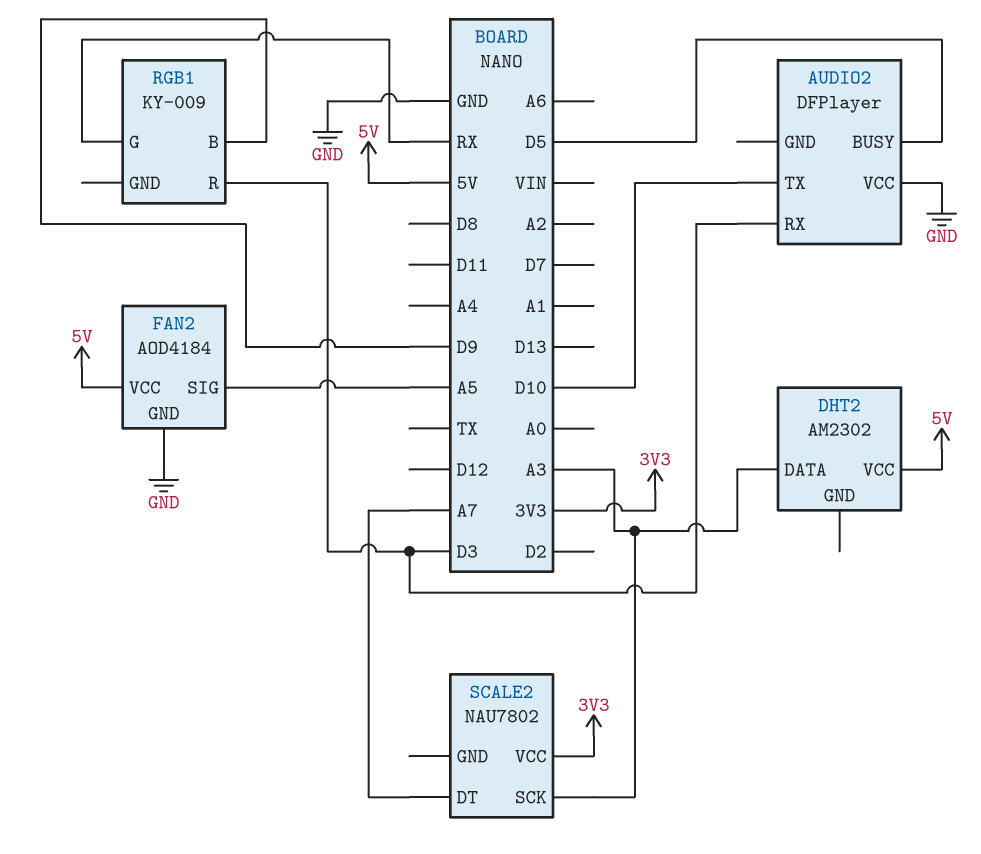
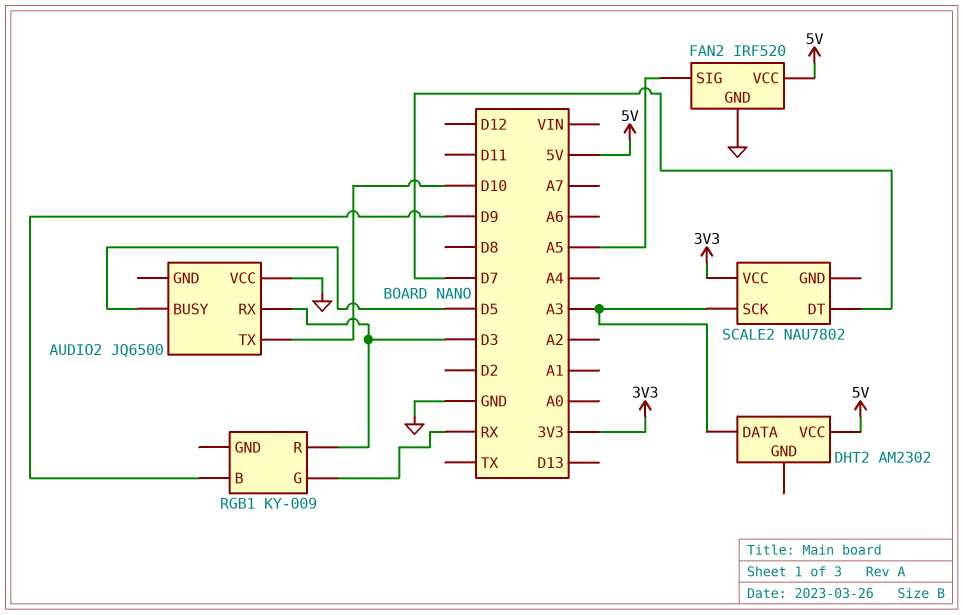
AUDIO2: DFPlayer -> JQ6500
FAN2: AOD4184 -> IRF520
SCALE2 pin DT: A7 -> D7

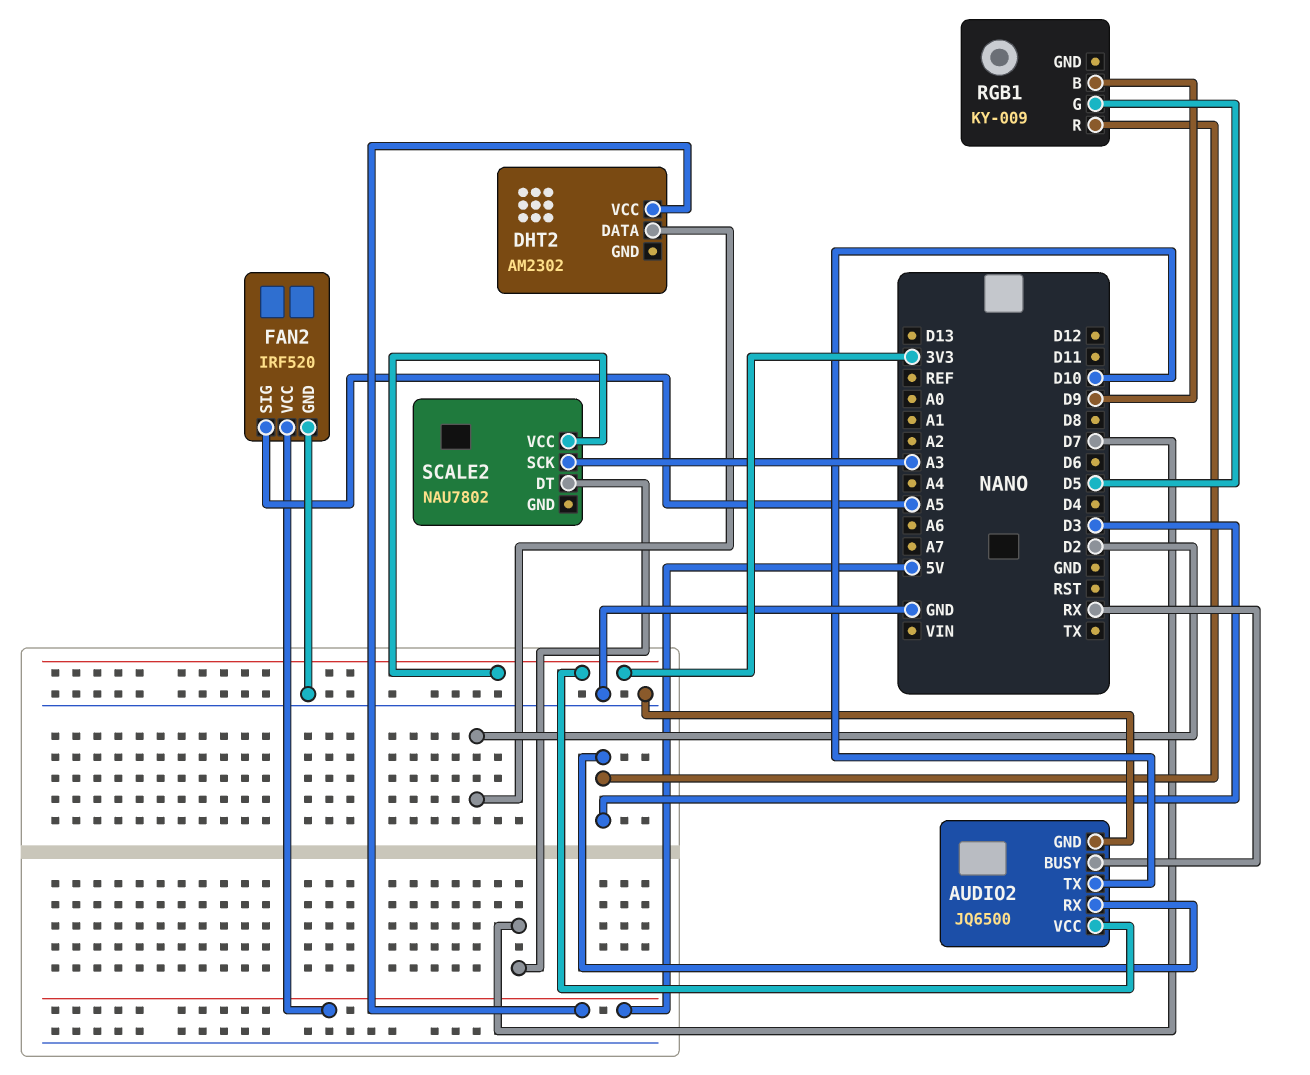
AUDIO2 pin BUSY: D5 -> RX
AUDIO2 pin GND: none -> GND
AUDIO2 pin VCC: GND -> 3V3
DHT2 pin DATA: A3 -> D2
RGB1 pin G: RX -> D5

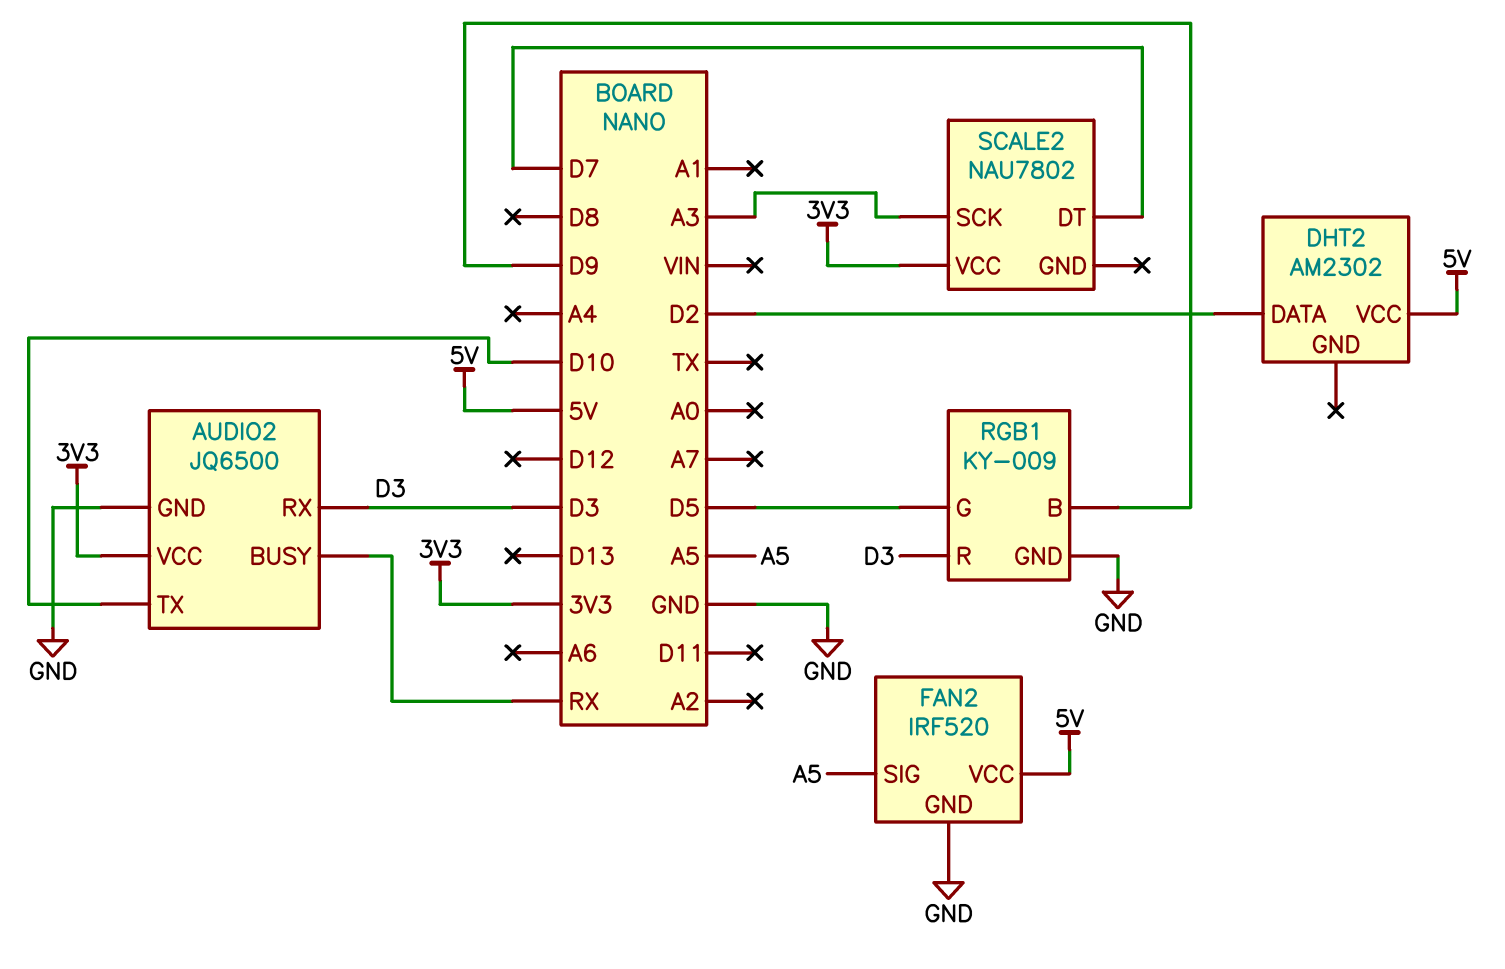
RGB1 pin GND: none -> GND

